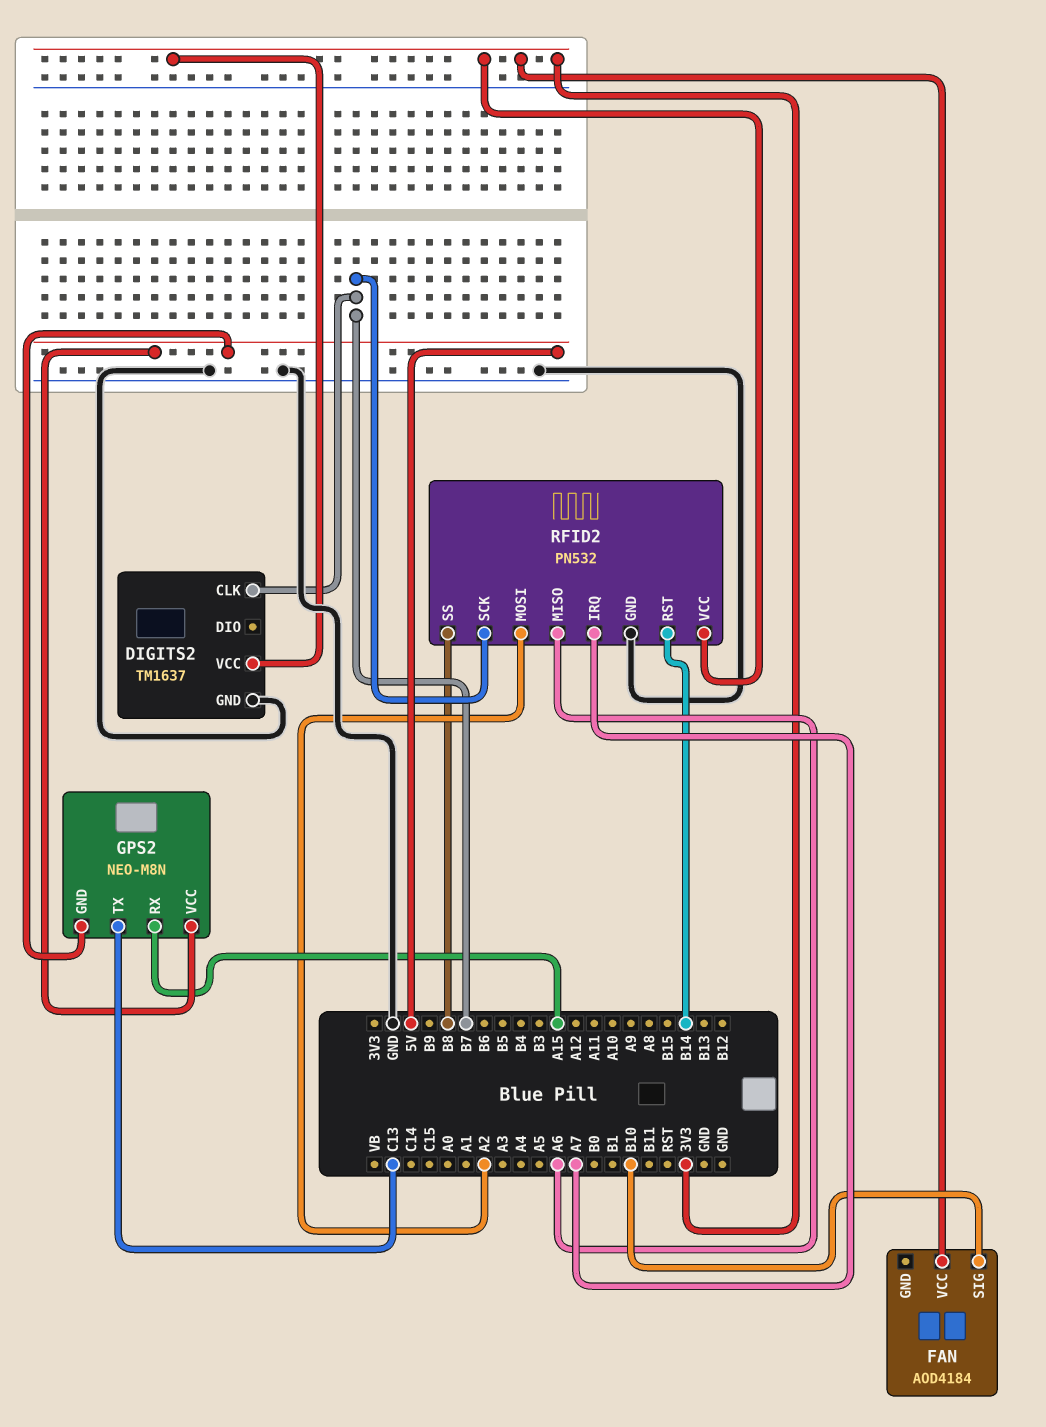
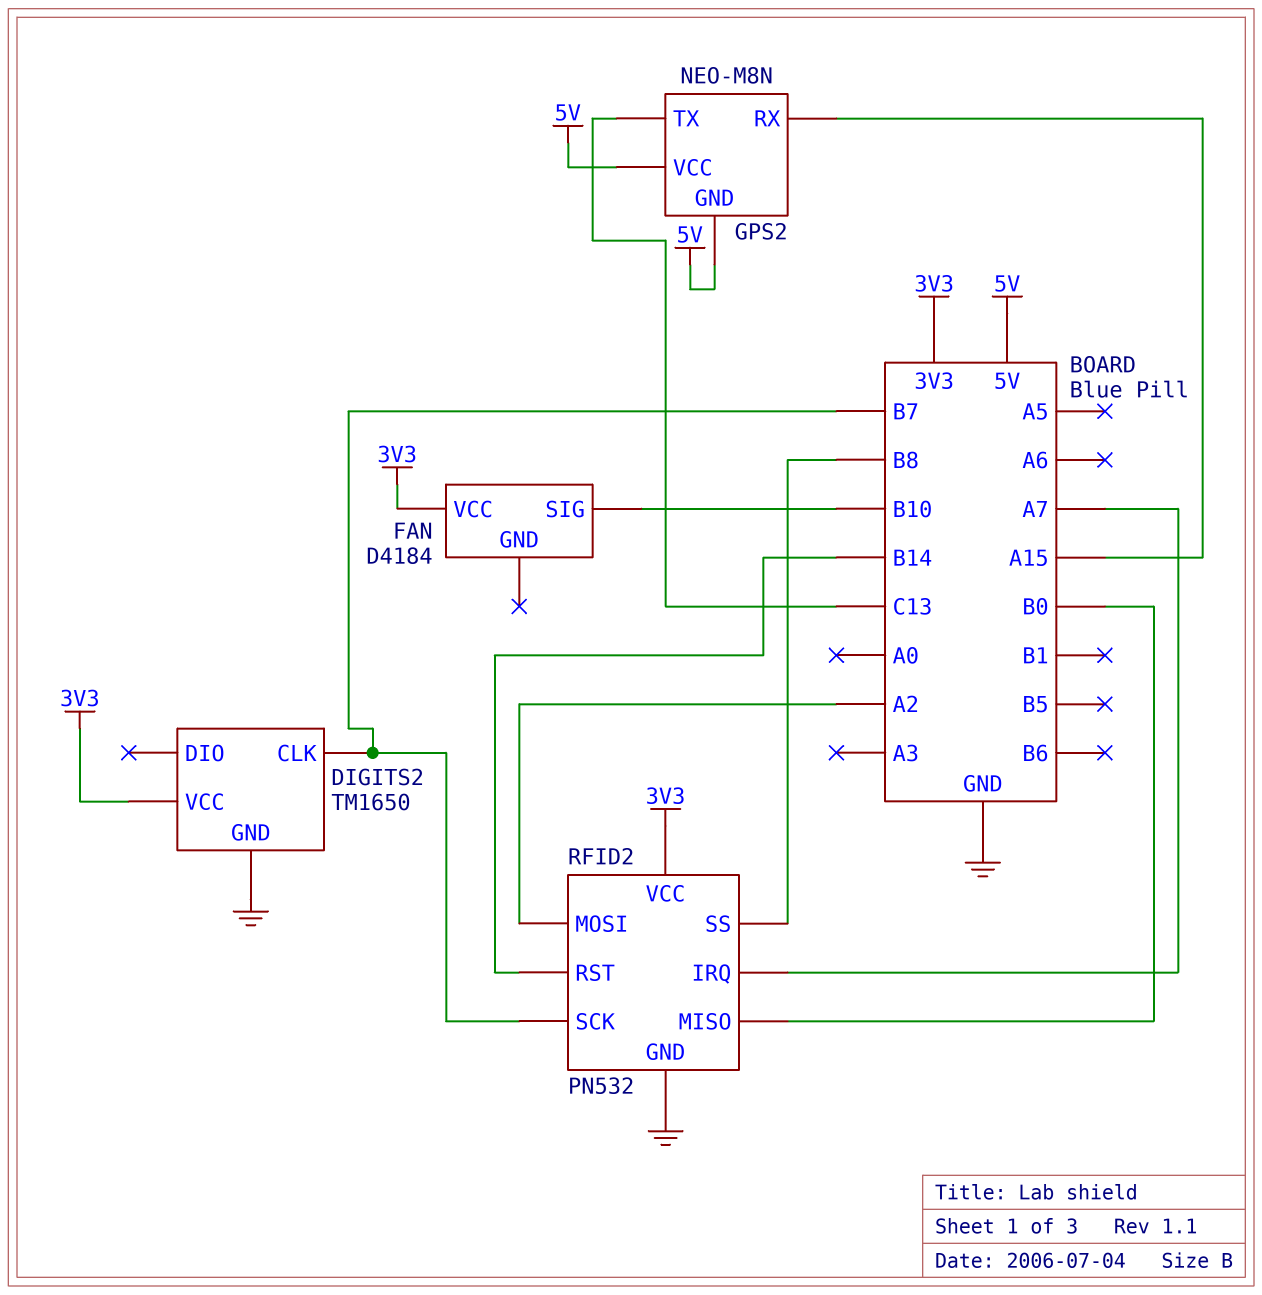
DIGITS2: TM1637 -> TM1650
FAN: AOD4184 -> D4184
RFID2 pin MISO: A6 -> B0

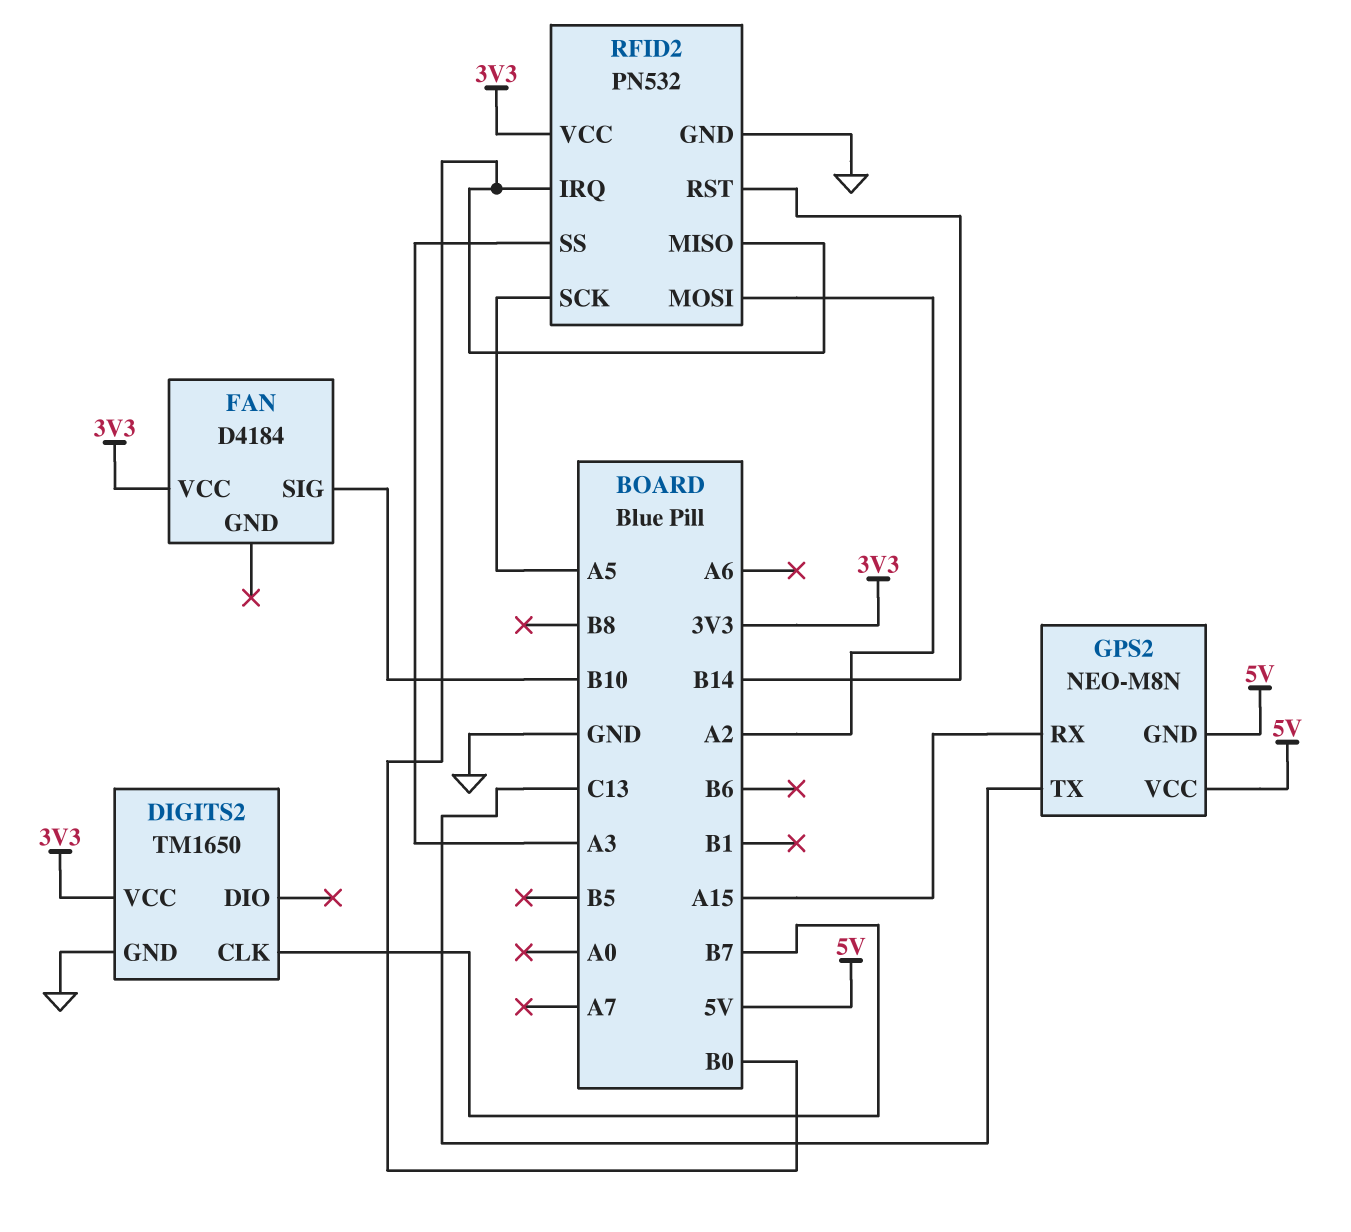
RFID2 pin IRQ: A7 -> B0
RFID2 pin SCK: B7 -> A5
RFID2 pin SS: B8 -> A3

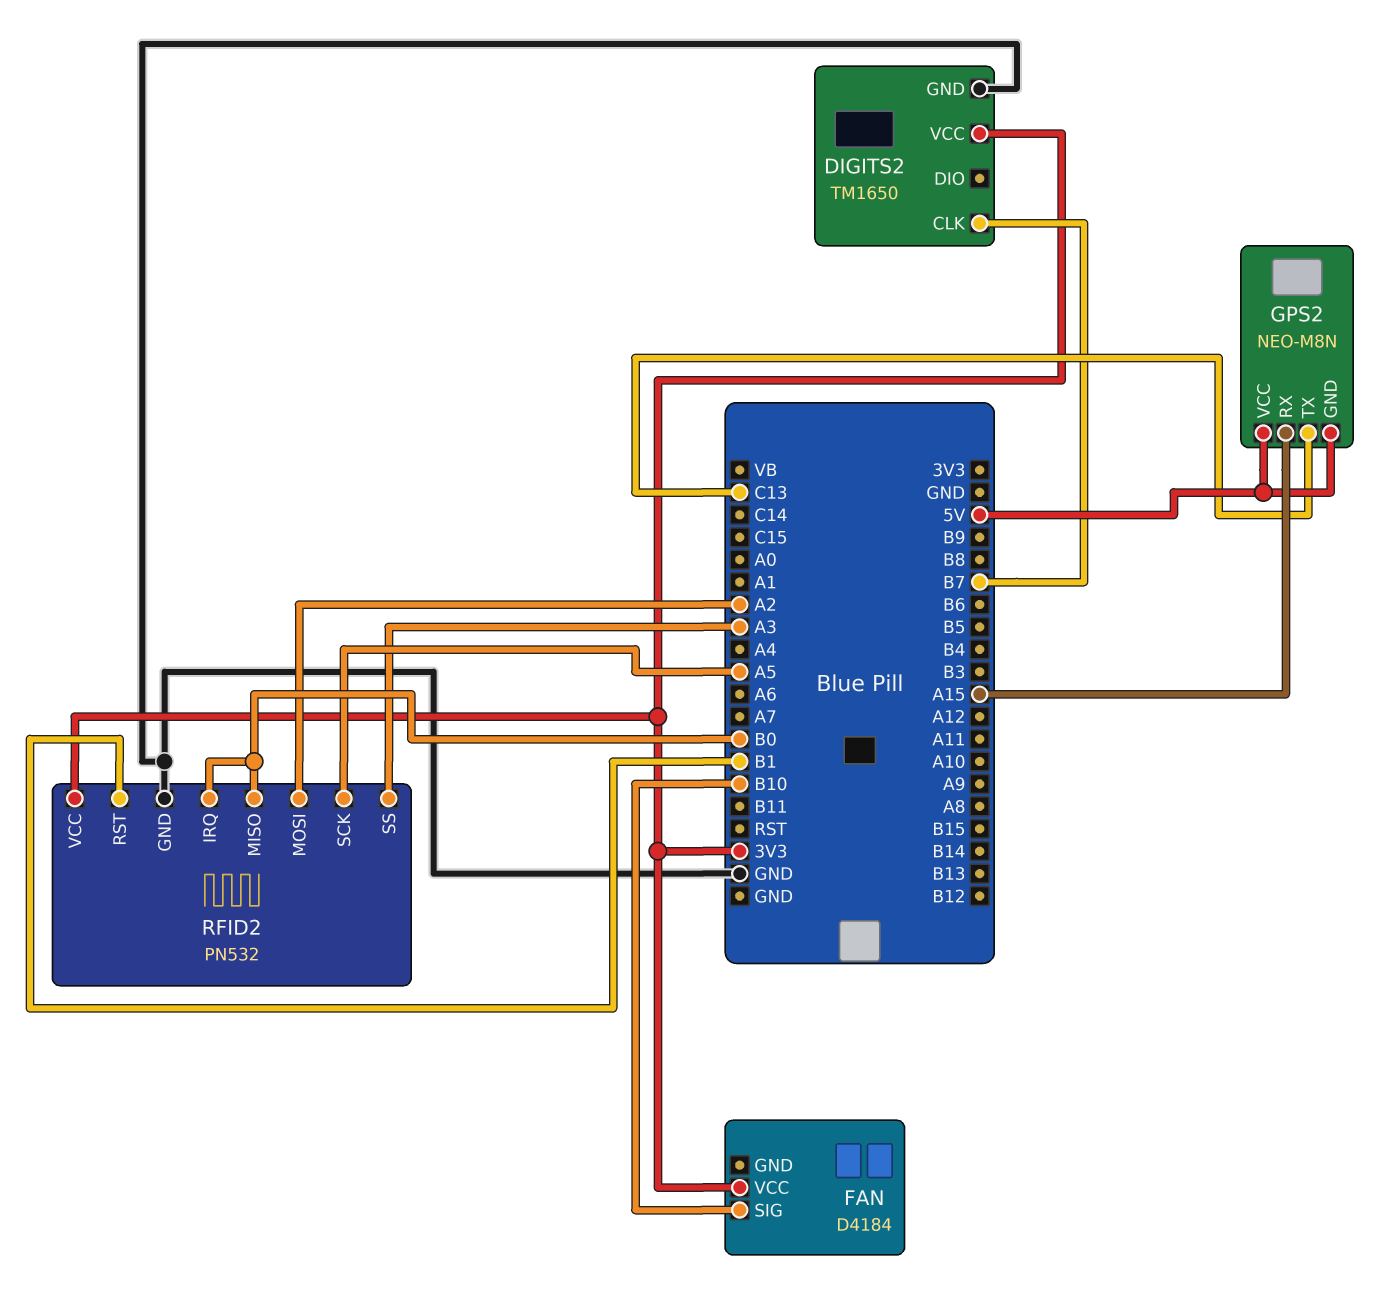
RFID2 pin RST: B14 -> B1

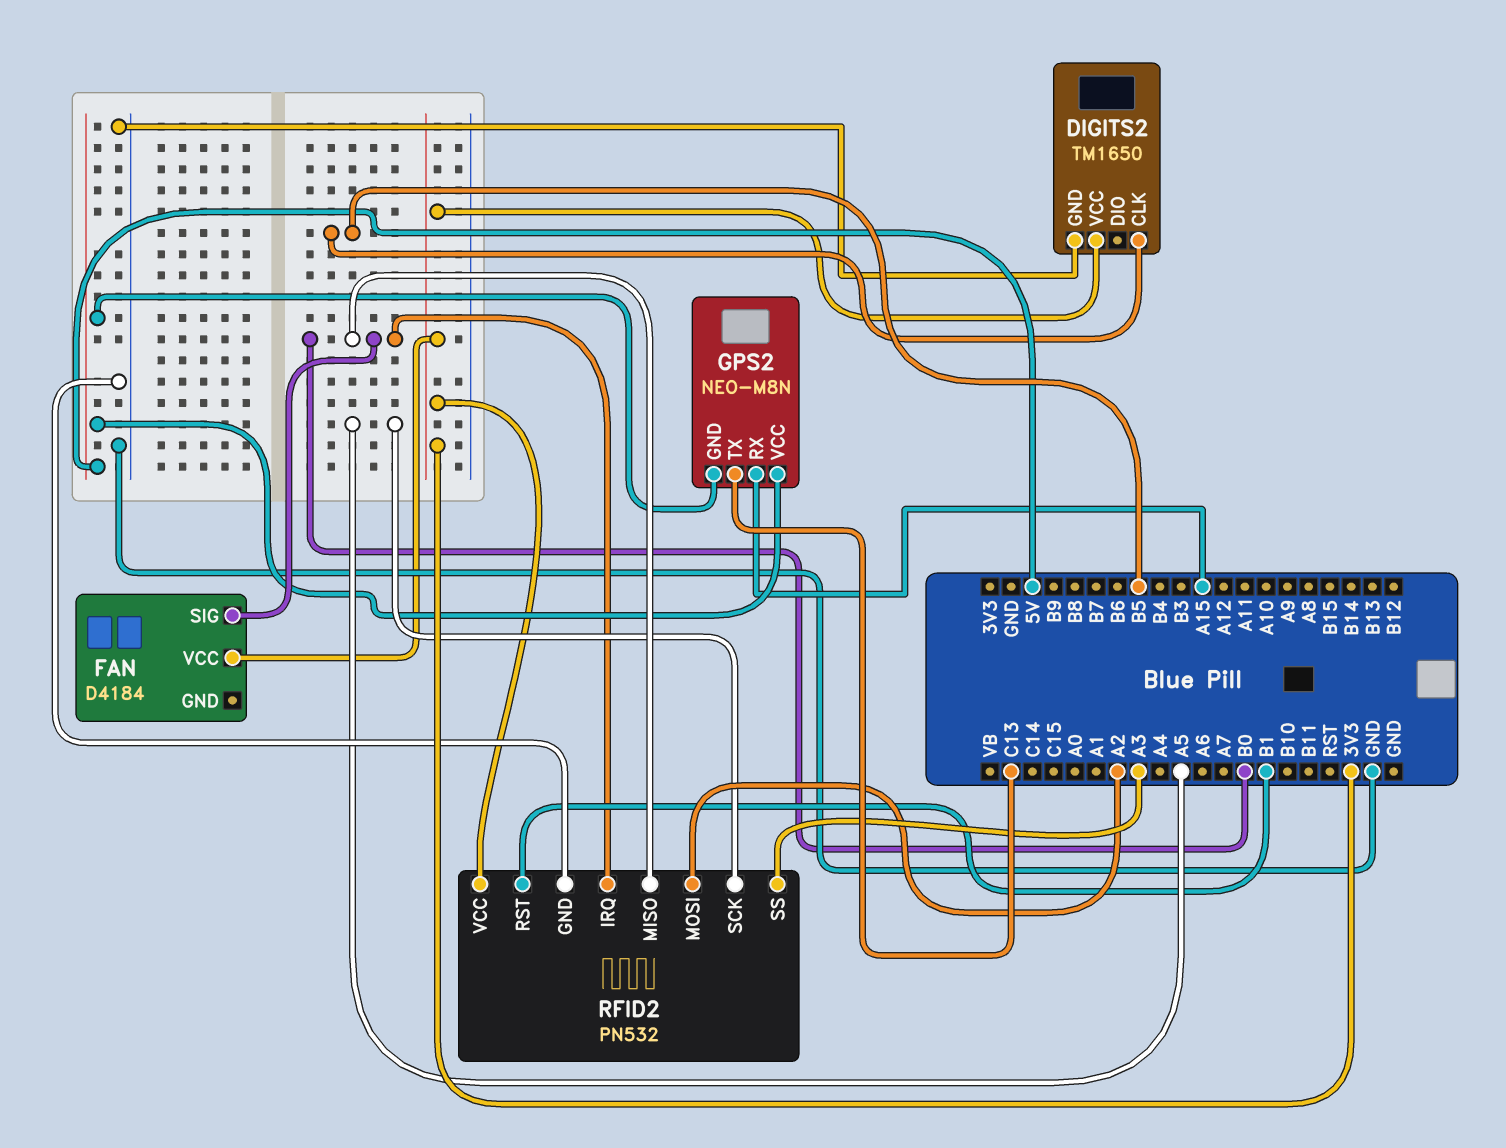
DIGITS2 pin CLK: B7 -> B5
FAN pin SIG: B10 -> B0

